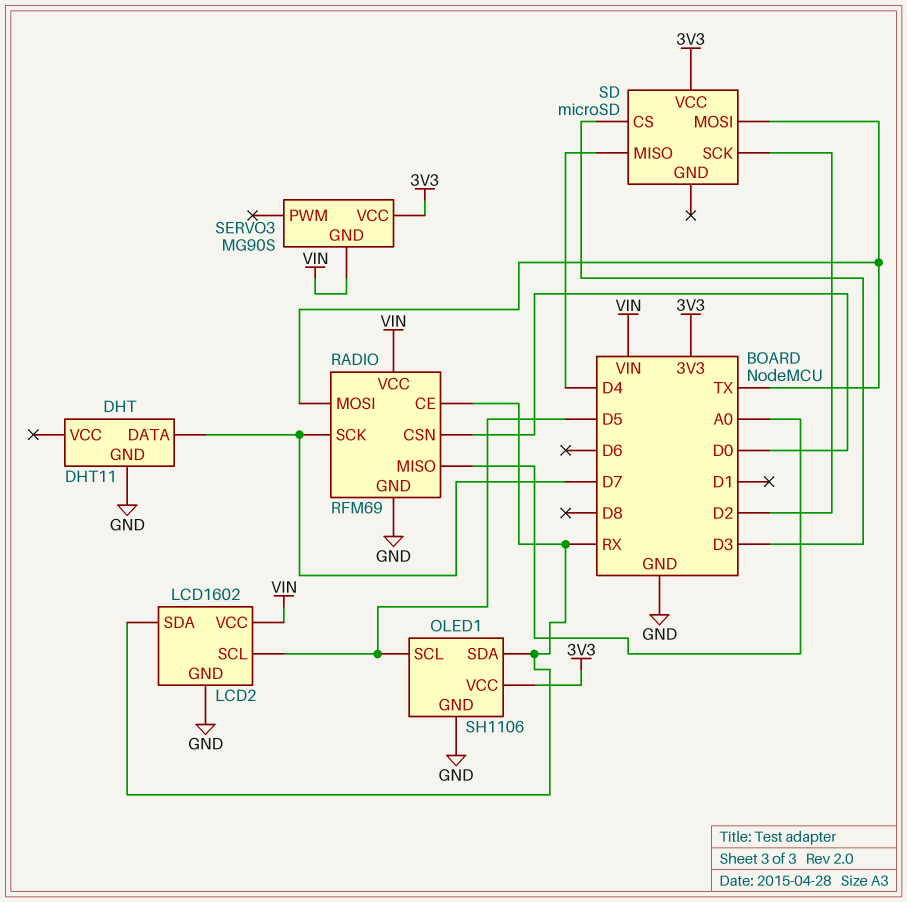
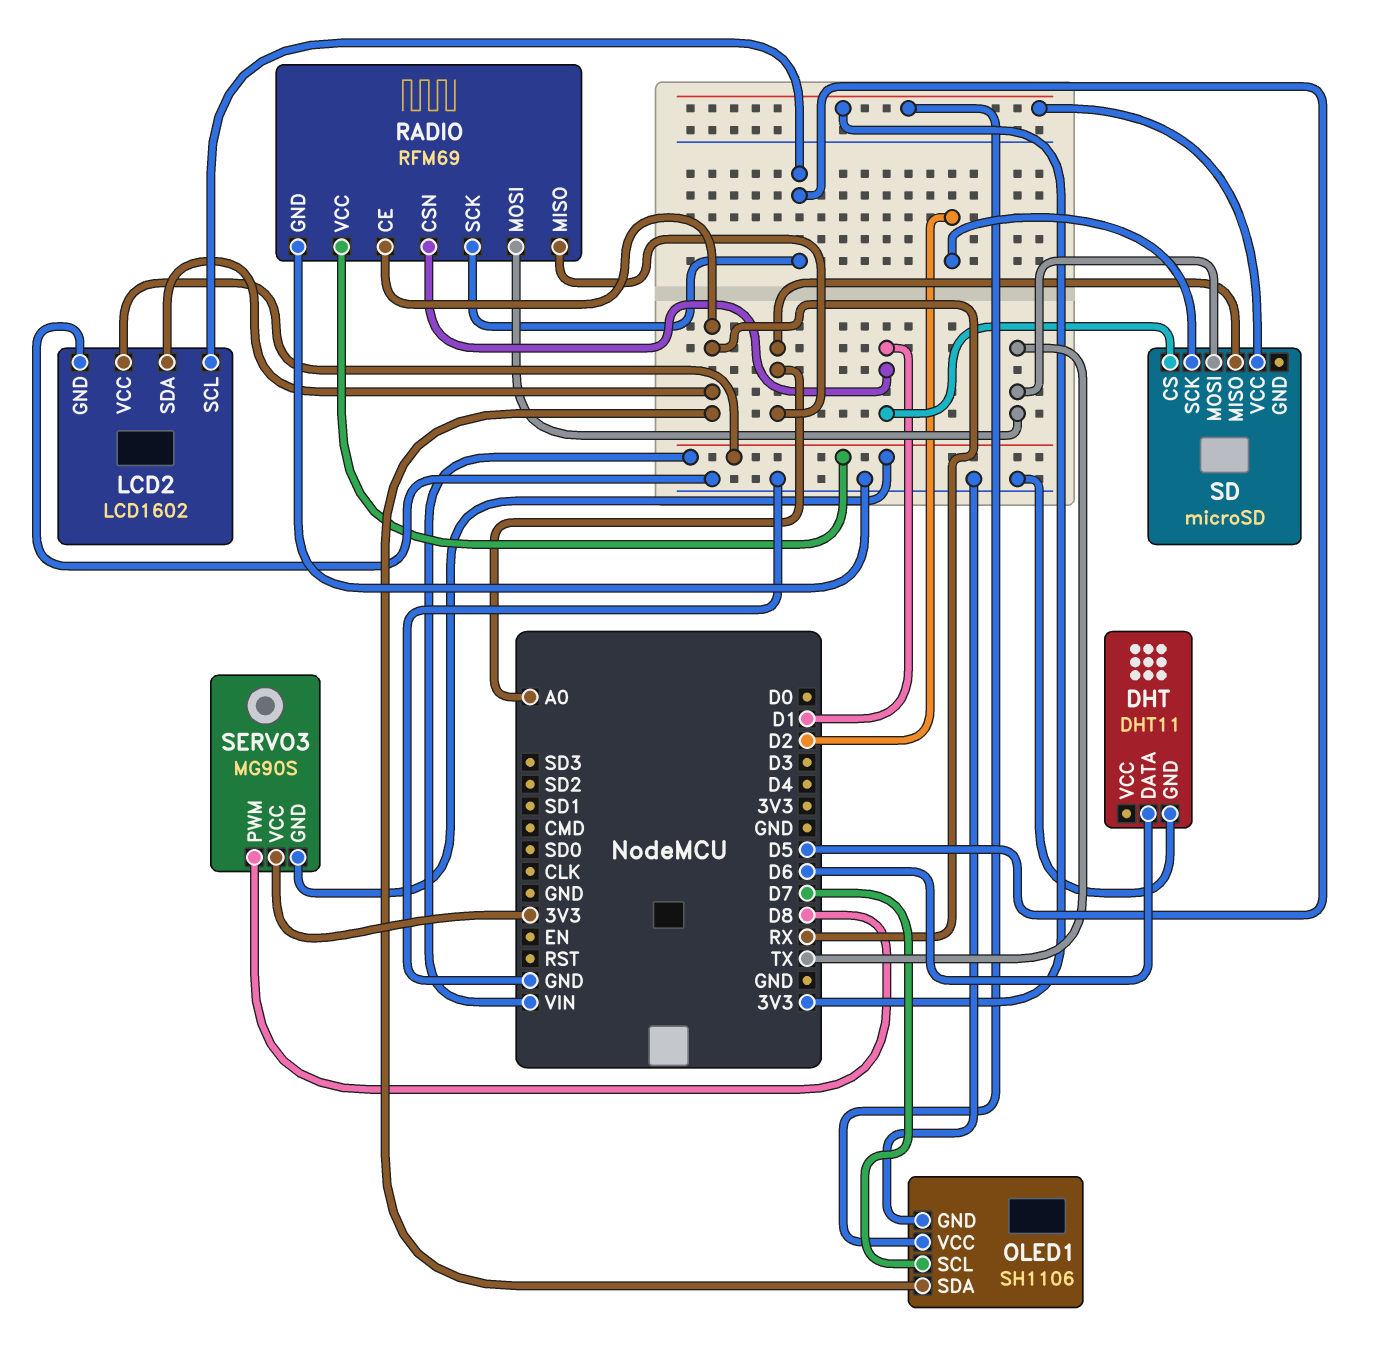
DHT pin DATA: D7 -> D6
OLED1 pin SCL: D5 -> D7
RADIO pin CSN: D0 -> D1
RADIO pin SCK: D7 -> D5
SD pin CS: D3 -> D1
SD pin MISO: D4 -> A0
SERVO3 pin PWM: none -> D8

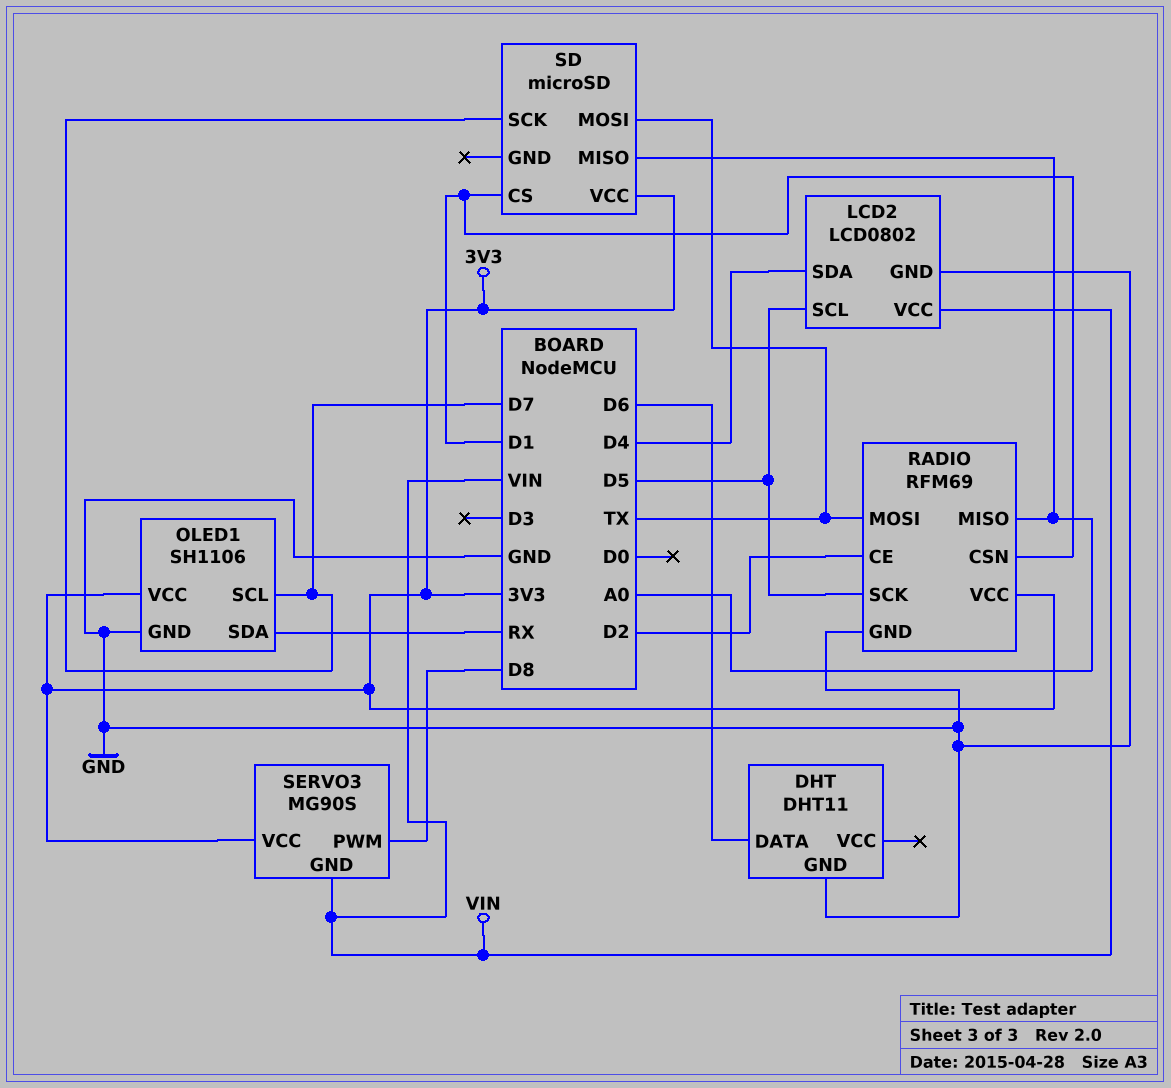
LCD2: LCD1602 -> LCD0802
LCD2 pin SDA: RX -> D4
RADIO pin CE: RX -> D2
RADIO pin VCC: VIN -> 3V3
SD pin SCK: D2 -> D7

